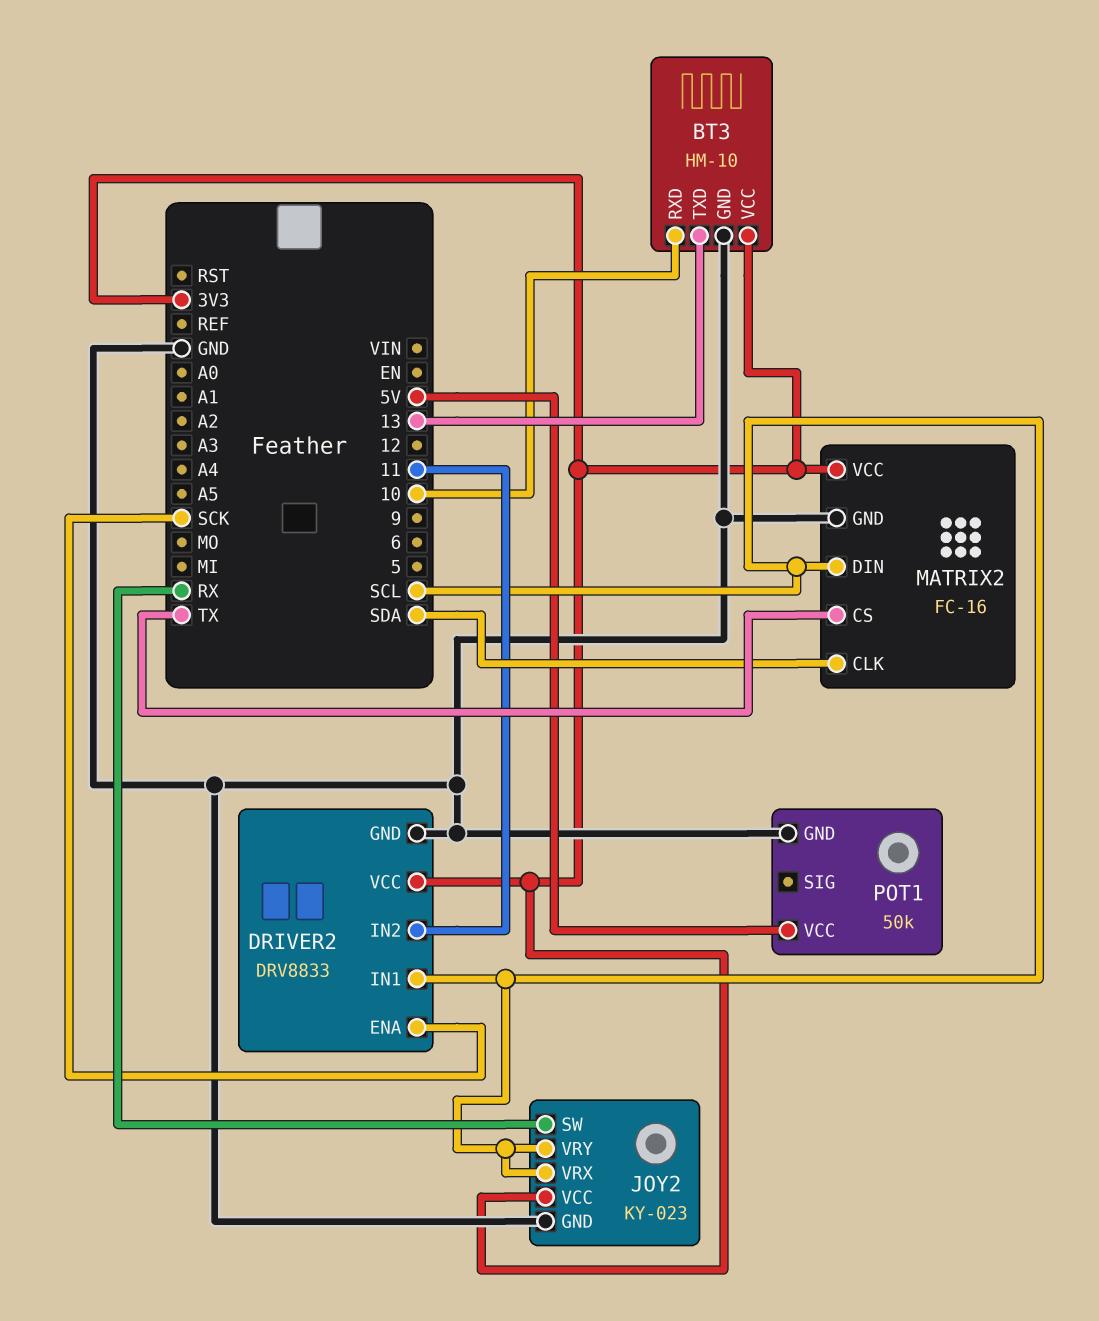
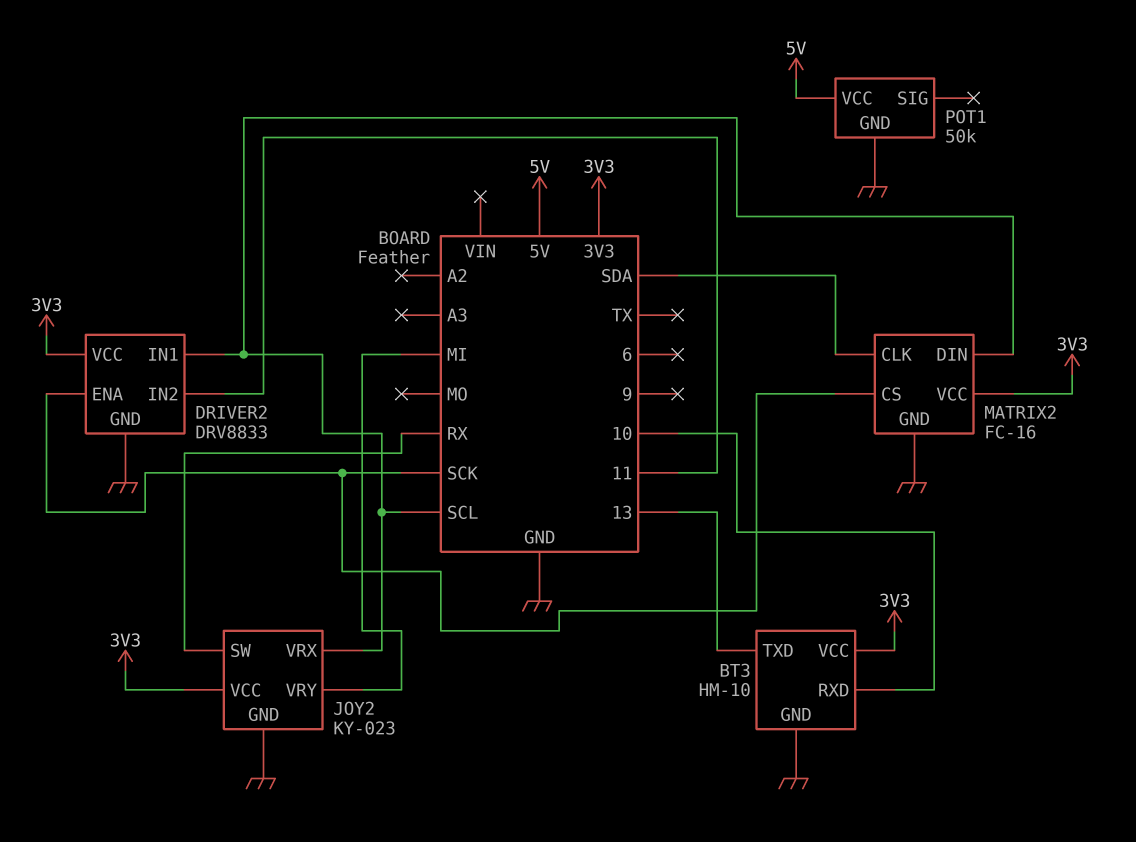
JOY2 pin VRY: SCL -> MI
MATRIX2 pin CS: TX -> SCK

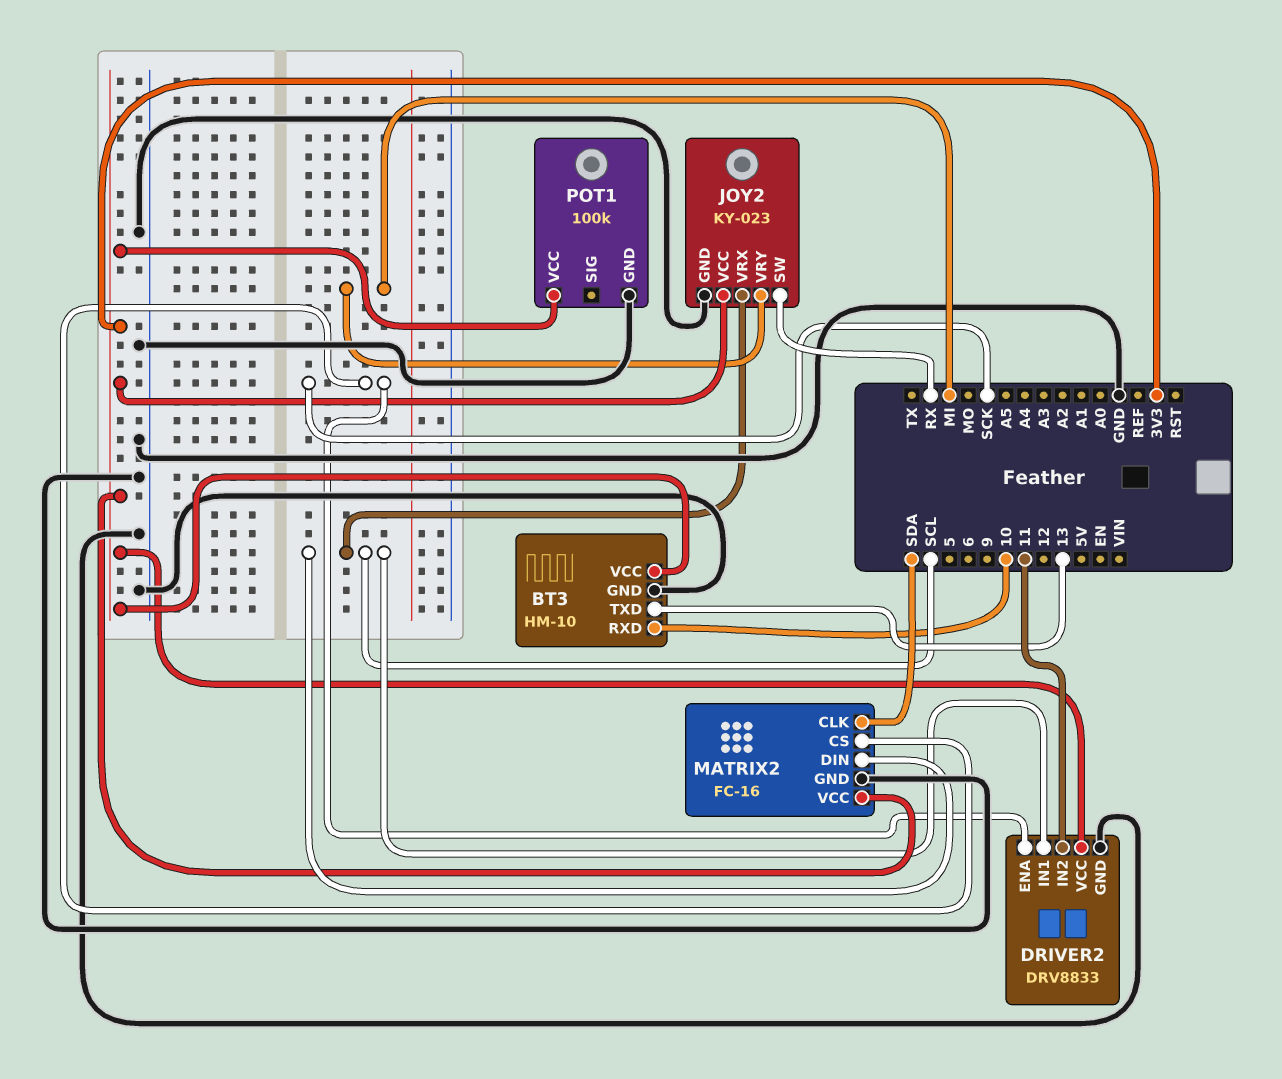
POT1: 50k -> 100k
POT1 pin VCC: 5V -> 3V3

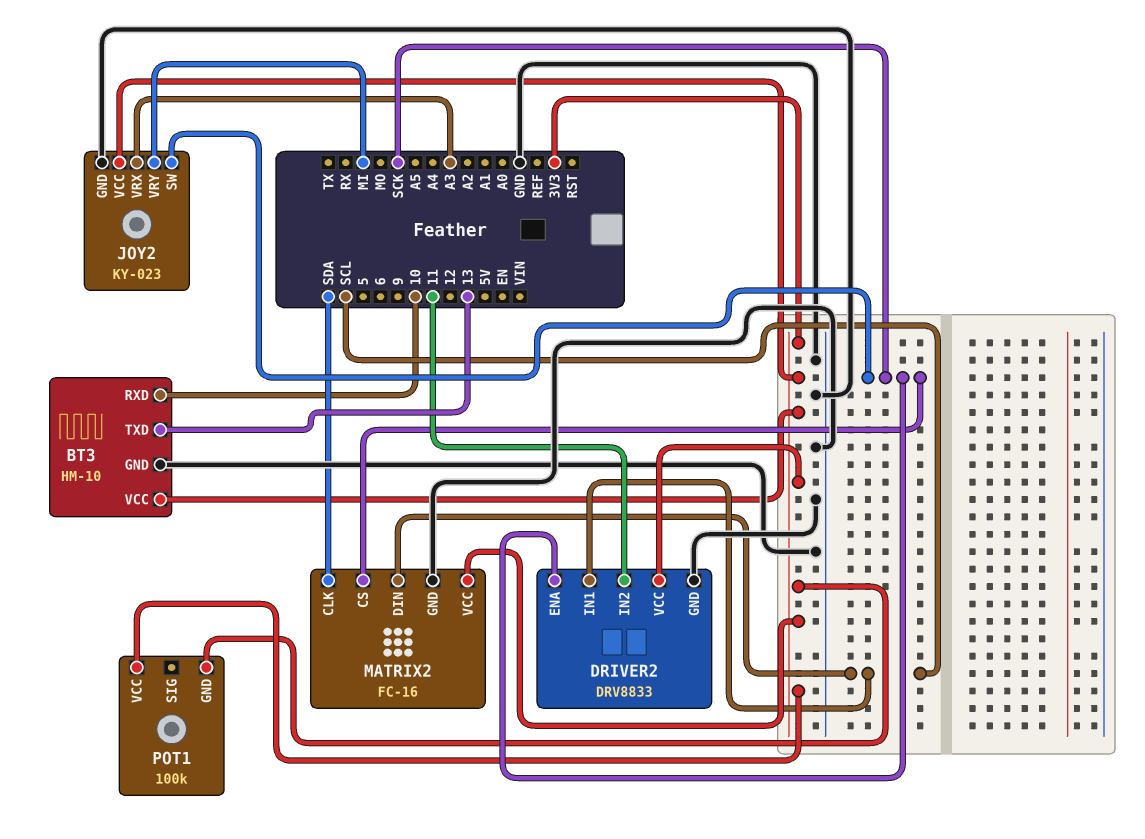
JOY2 pin SW: RX -> SCK
JOY2 pin VRX: SCL -> A3
POT1 pin GND: GND -> 3V3

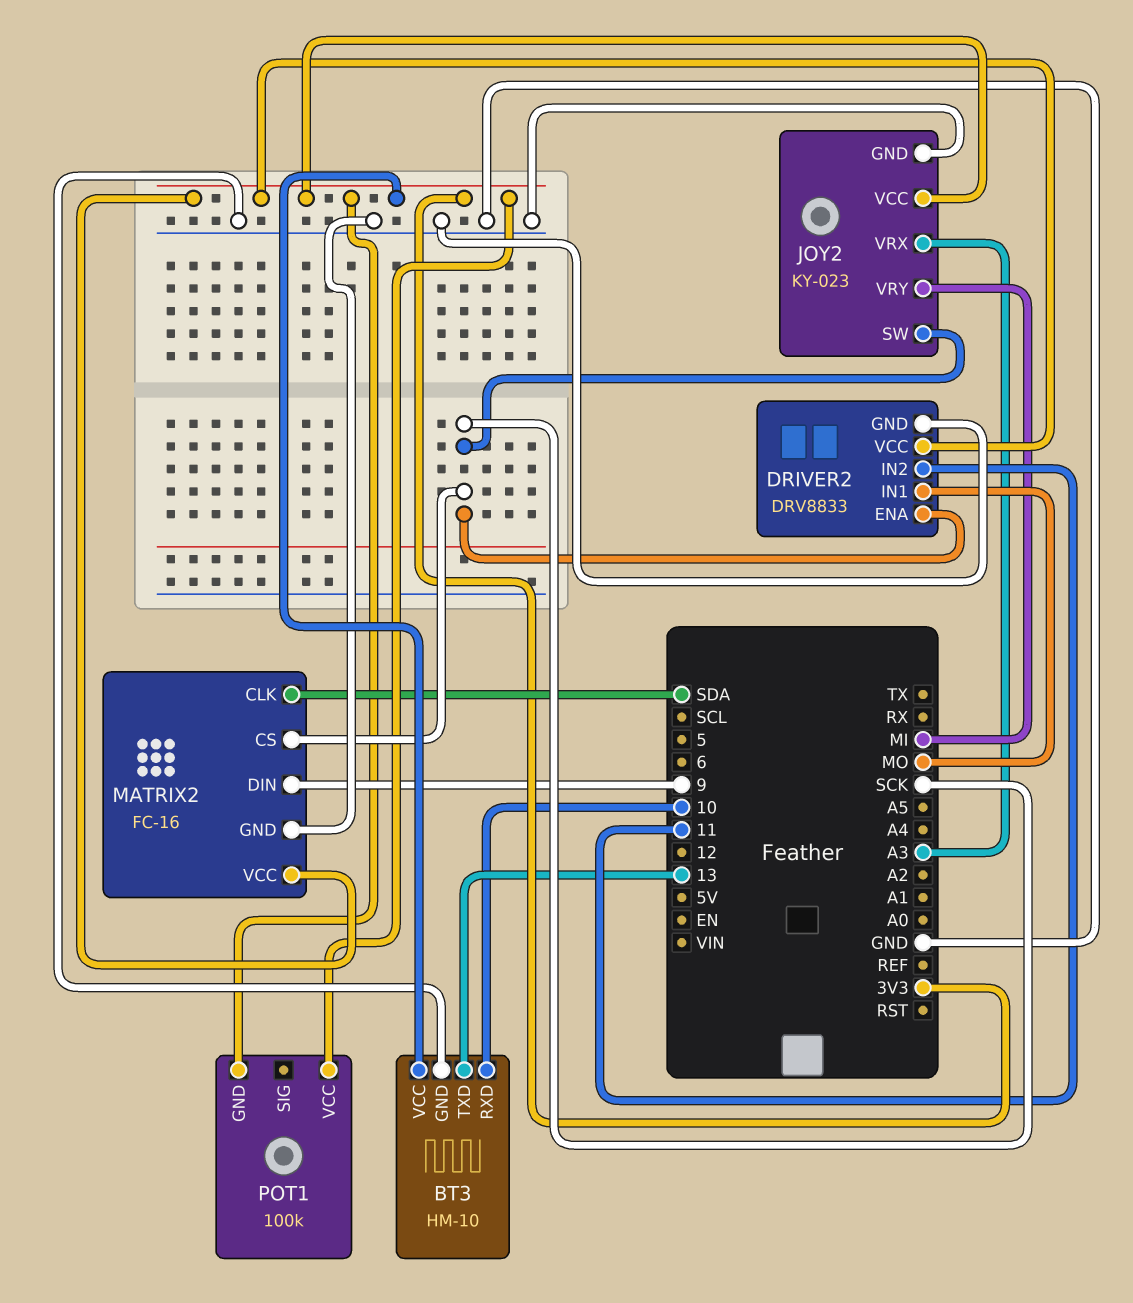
DRIVER2 pin IN1: SCL -> MO
MATRIX2 pin DIN: SCL -> 9

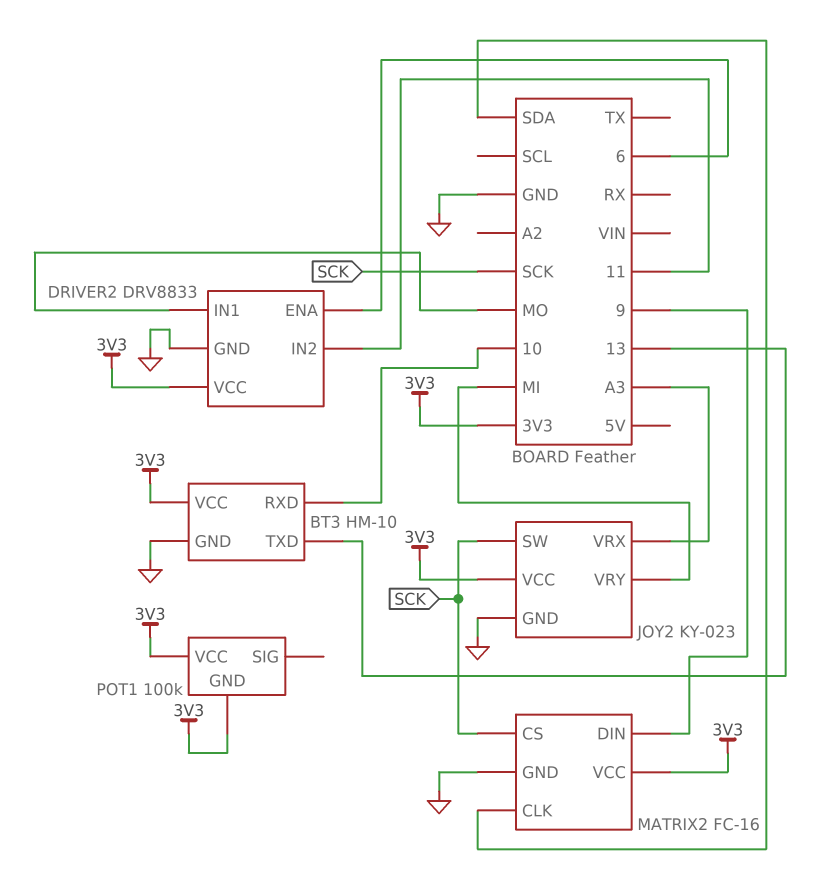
DRIVER2 pin ENA: SCK -> 6

